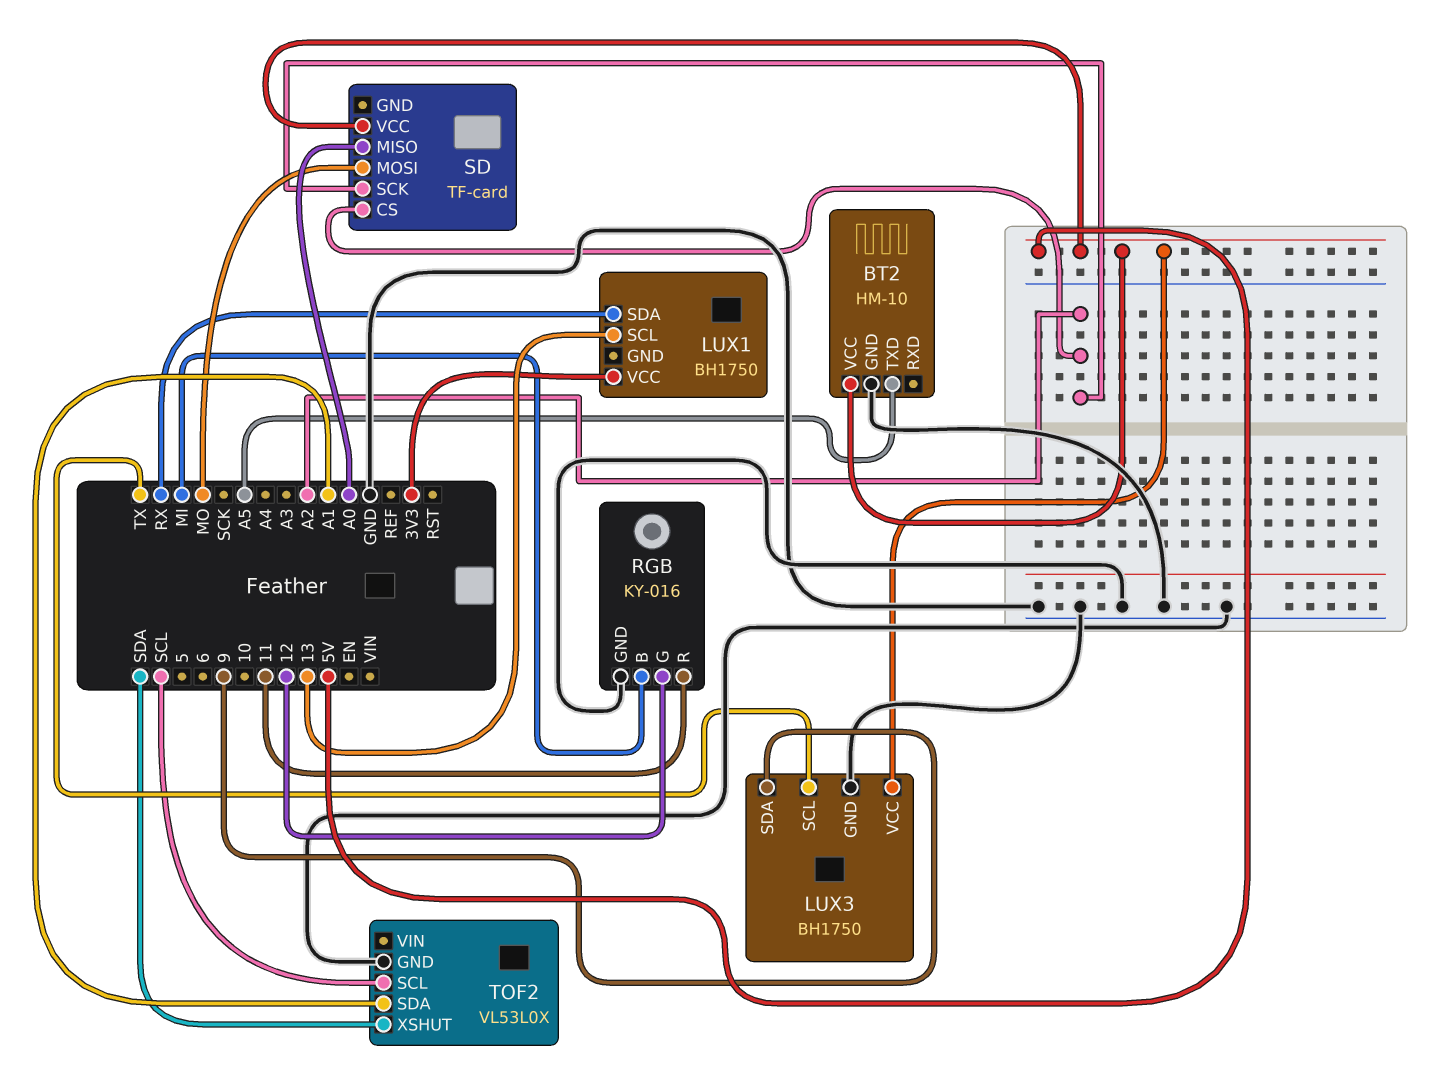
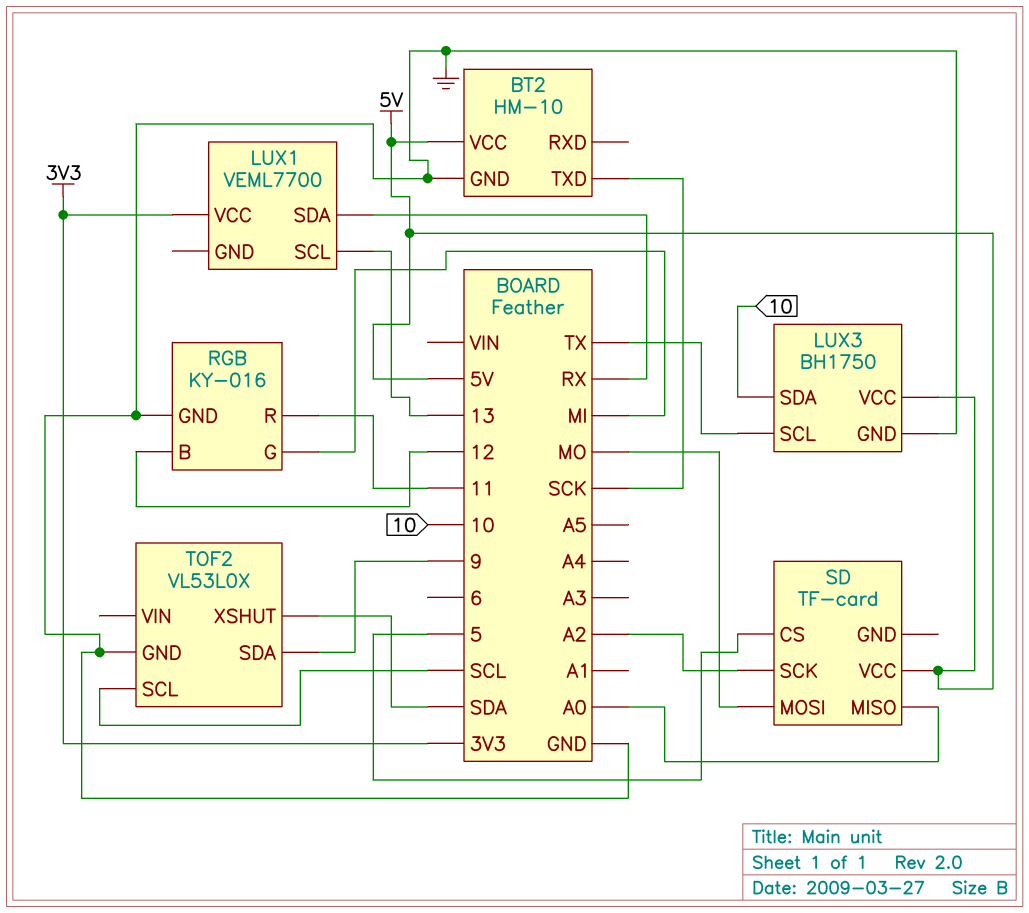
BT2 pin TXD: A5 -> SCK
LUX1: BH1750 -> VEML7700
LUX3 pin SDA: 9 -> 10
RGB pin B: MI -> 12
RGB pin G: 12 -> MI
SD pin CS: A2 -> 5
TOF2 pin SDA: A1 -> 9

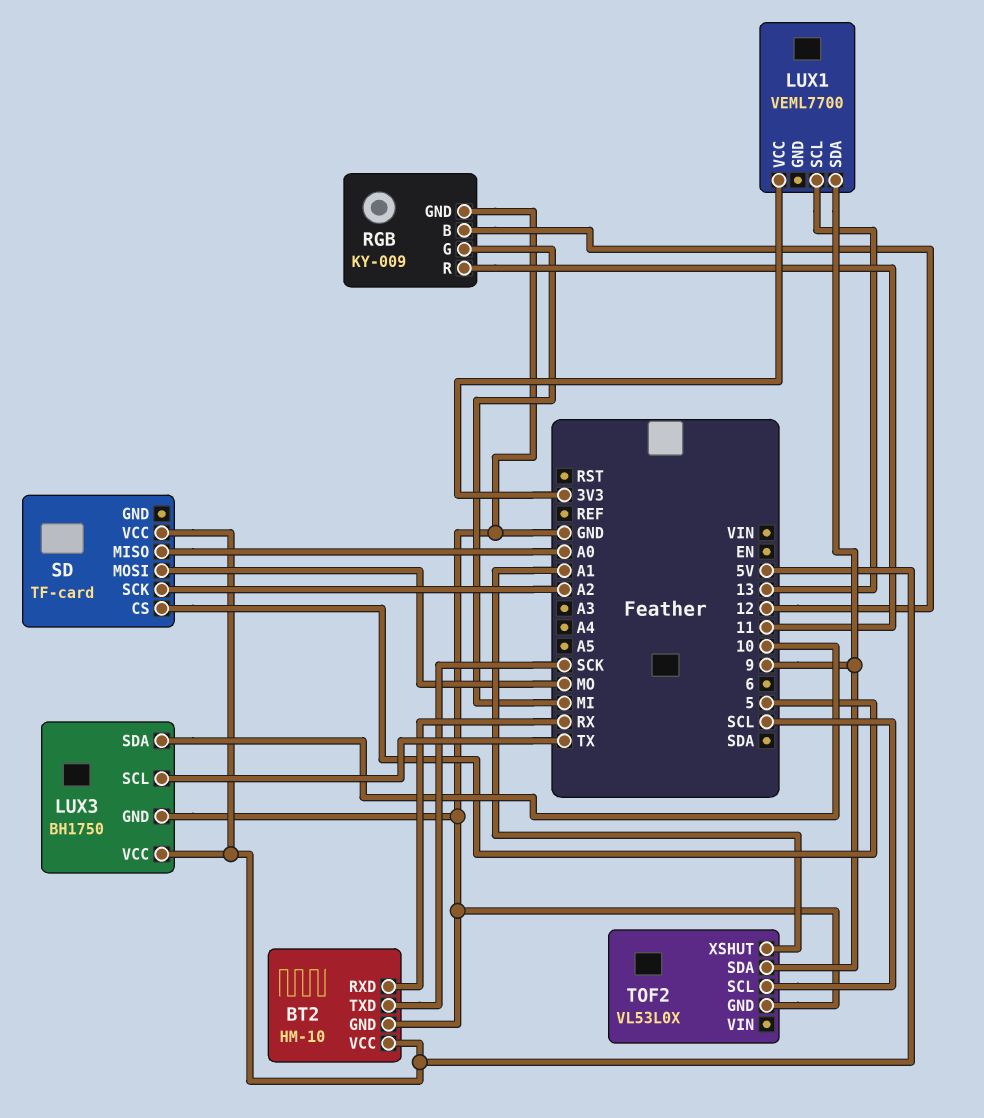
BT2 pin RXD: none -> RX
LUX1 pin SDA: RX -> 9
RGB: KY-016 -> KY-009
TOF2 pin XSHUT: SDA -> A1

